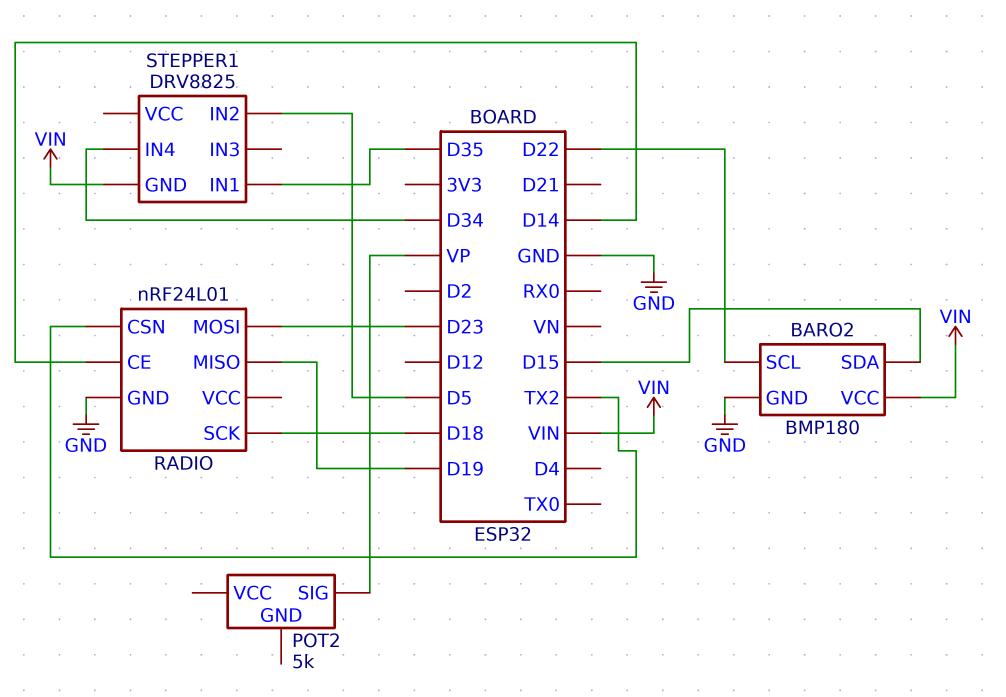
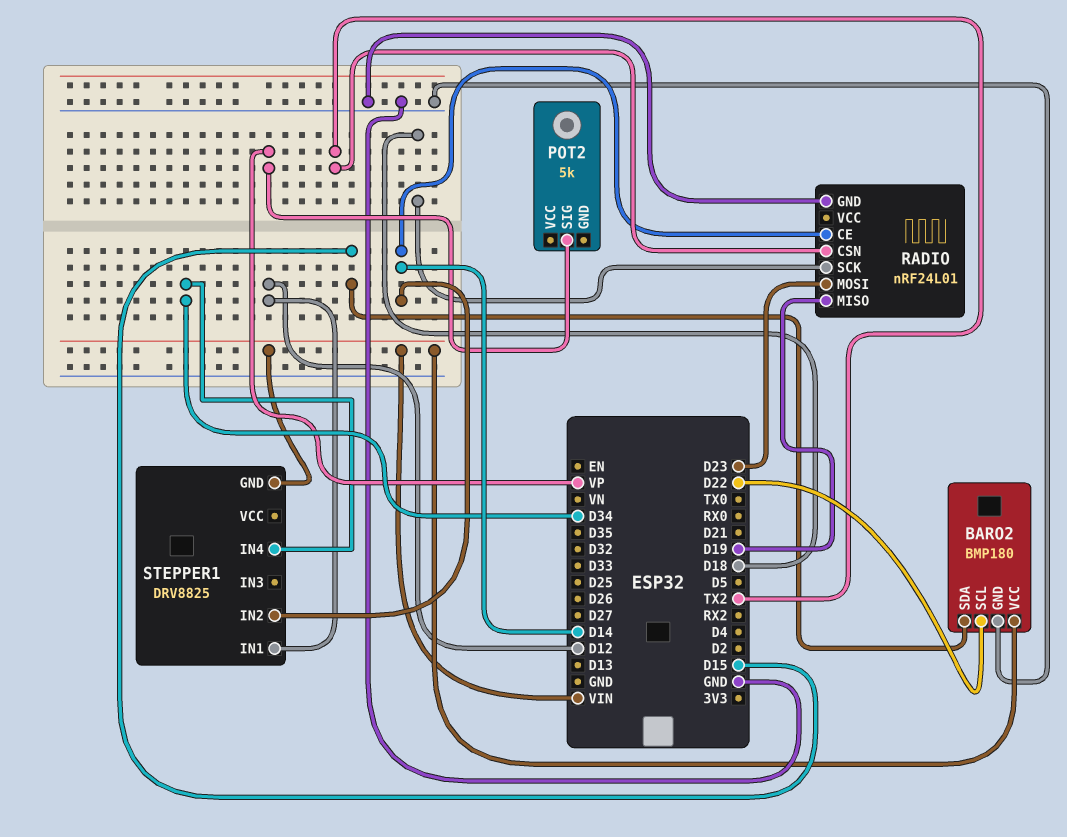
STEPPER1 pin IN1: D35 -> D12
STEPPER1 pin IN2: D5 -> D14

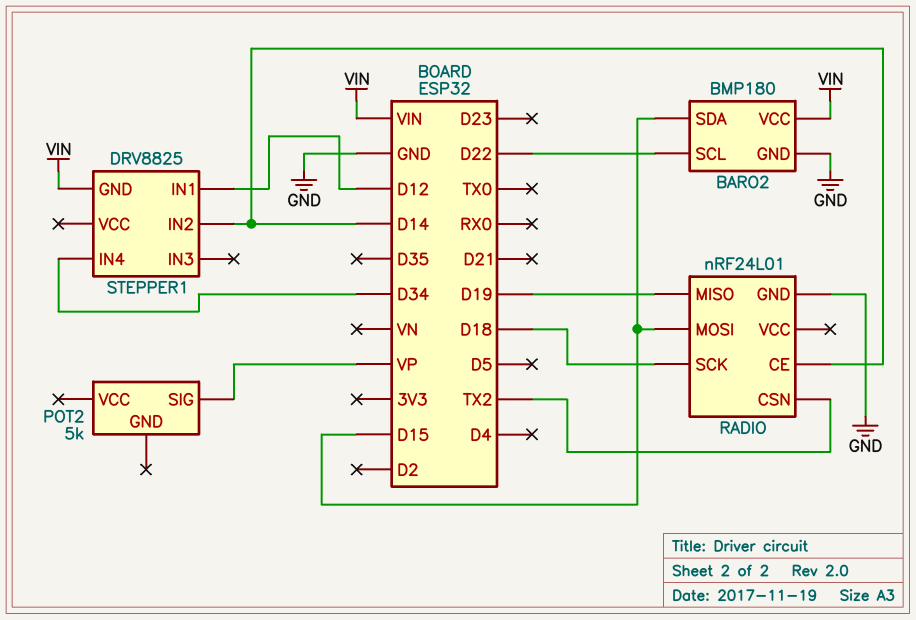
RADIO pin MOSI: D23 -> D15

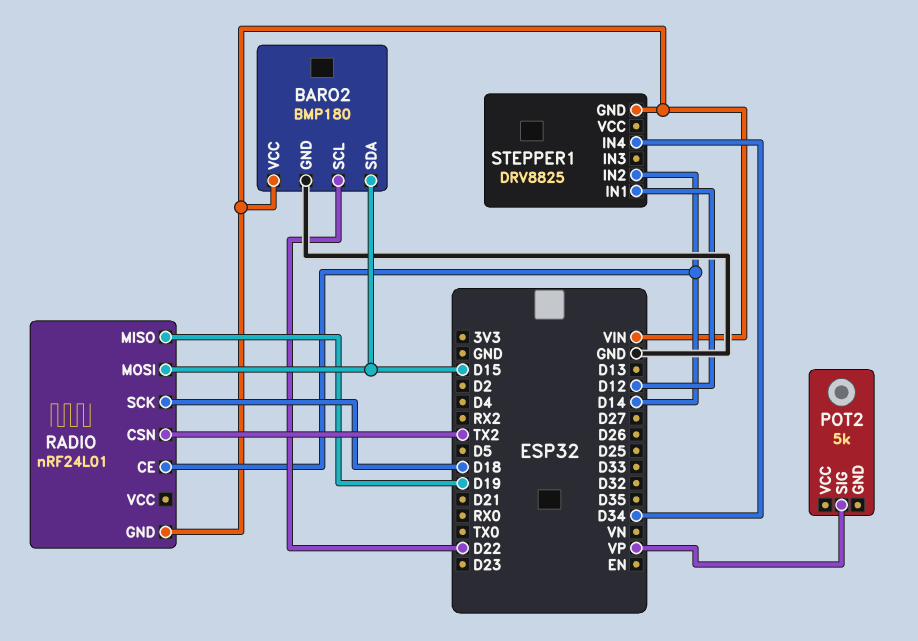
RADIO pin GND: GND -> VIN

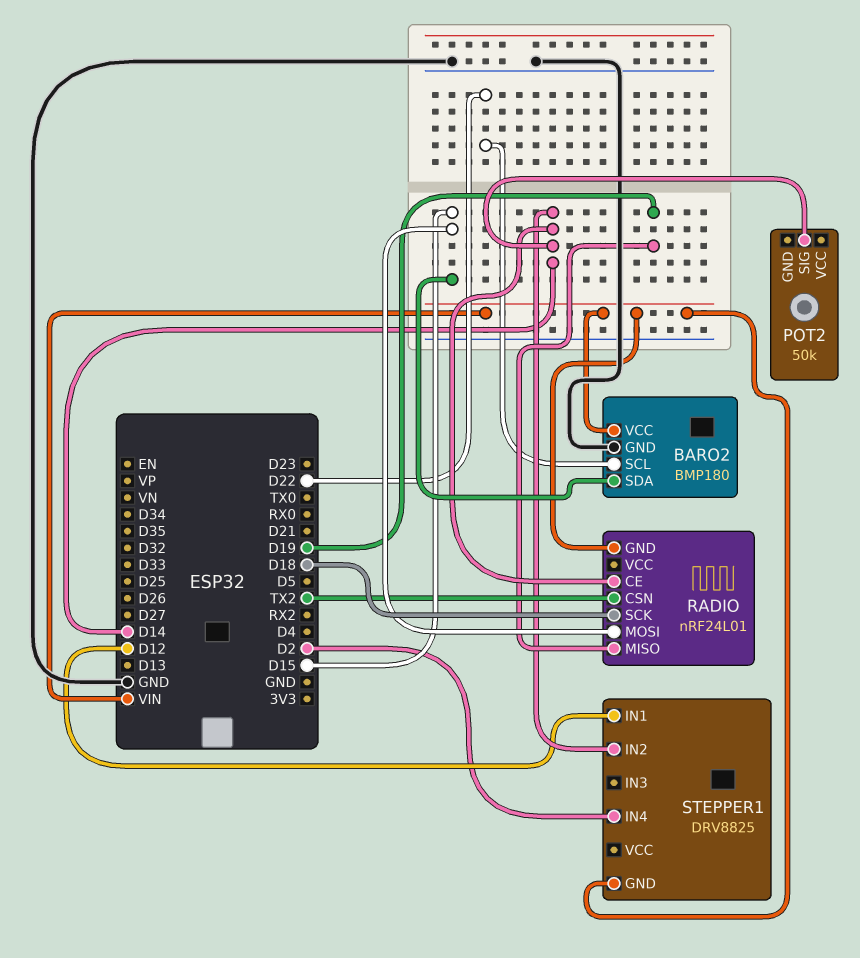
POT2: 5k -> 50k
POT2 pin SIG: VP -> D14
STEPPER1 pin IN4: D34 -> D2

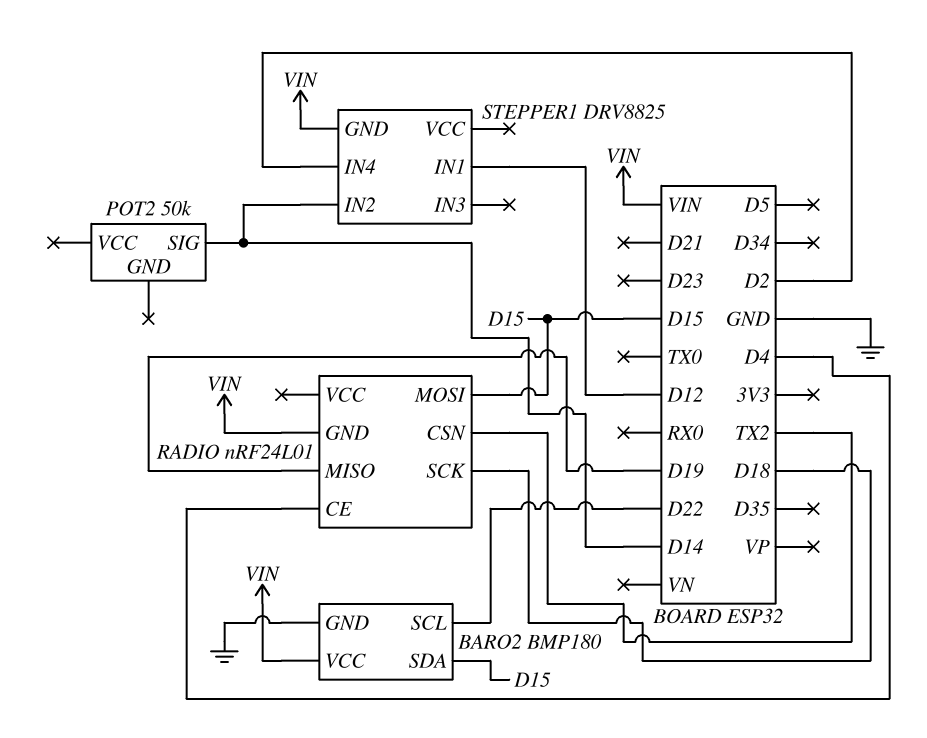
RADIO pin CE: D14 -> D4

